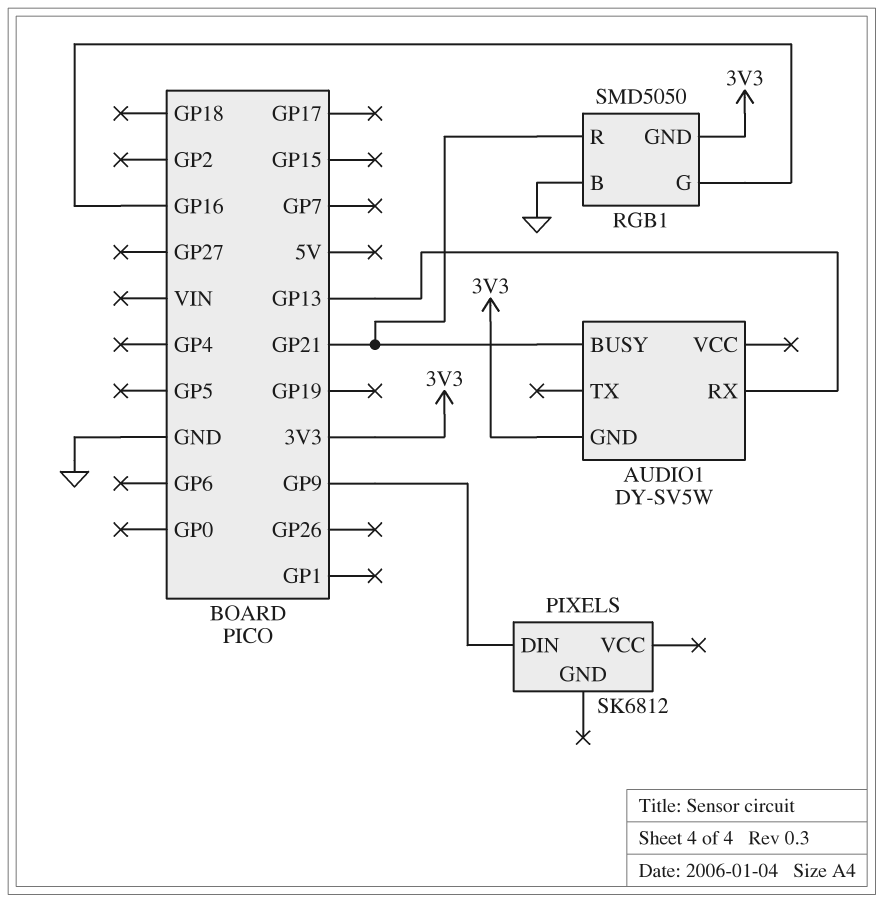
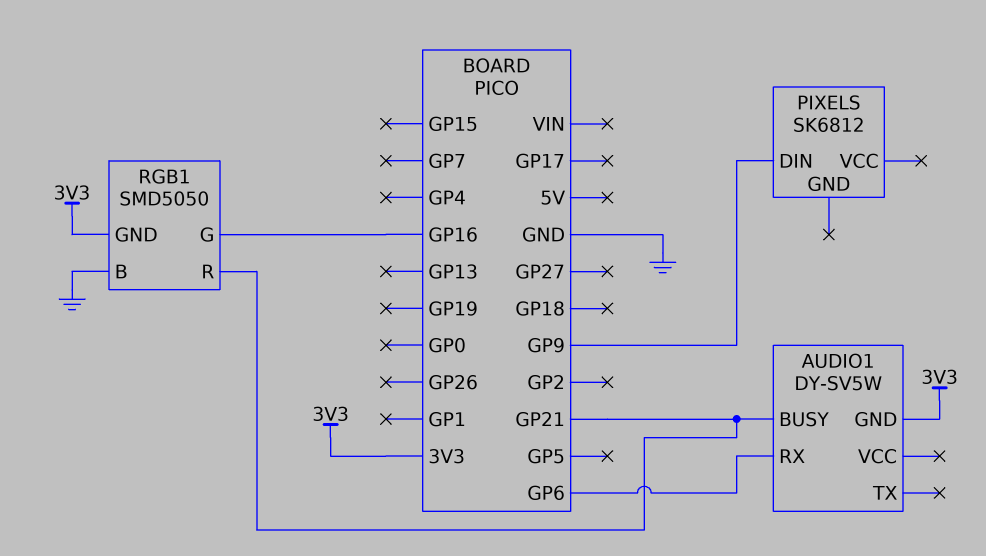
AUDIO1 pin RX: GP13 -> GP6

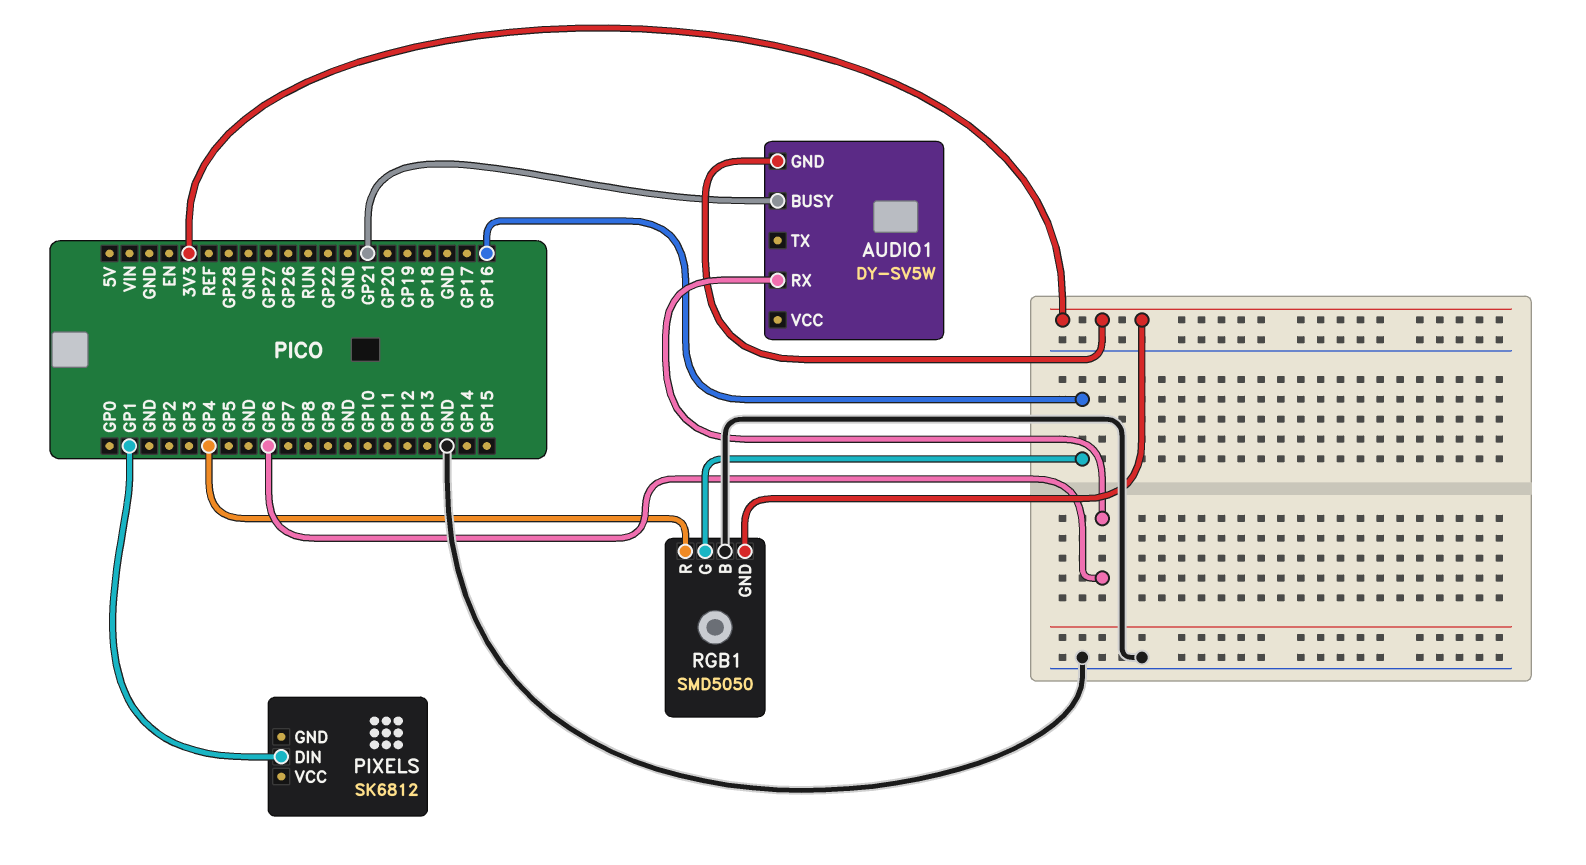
PIXELS pin DIN: GP9 -> GP1
RGB1 pin R: GP21 -> GP4

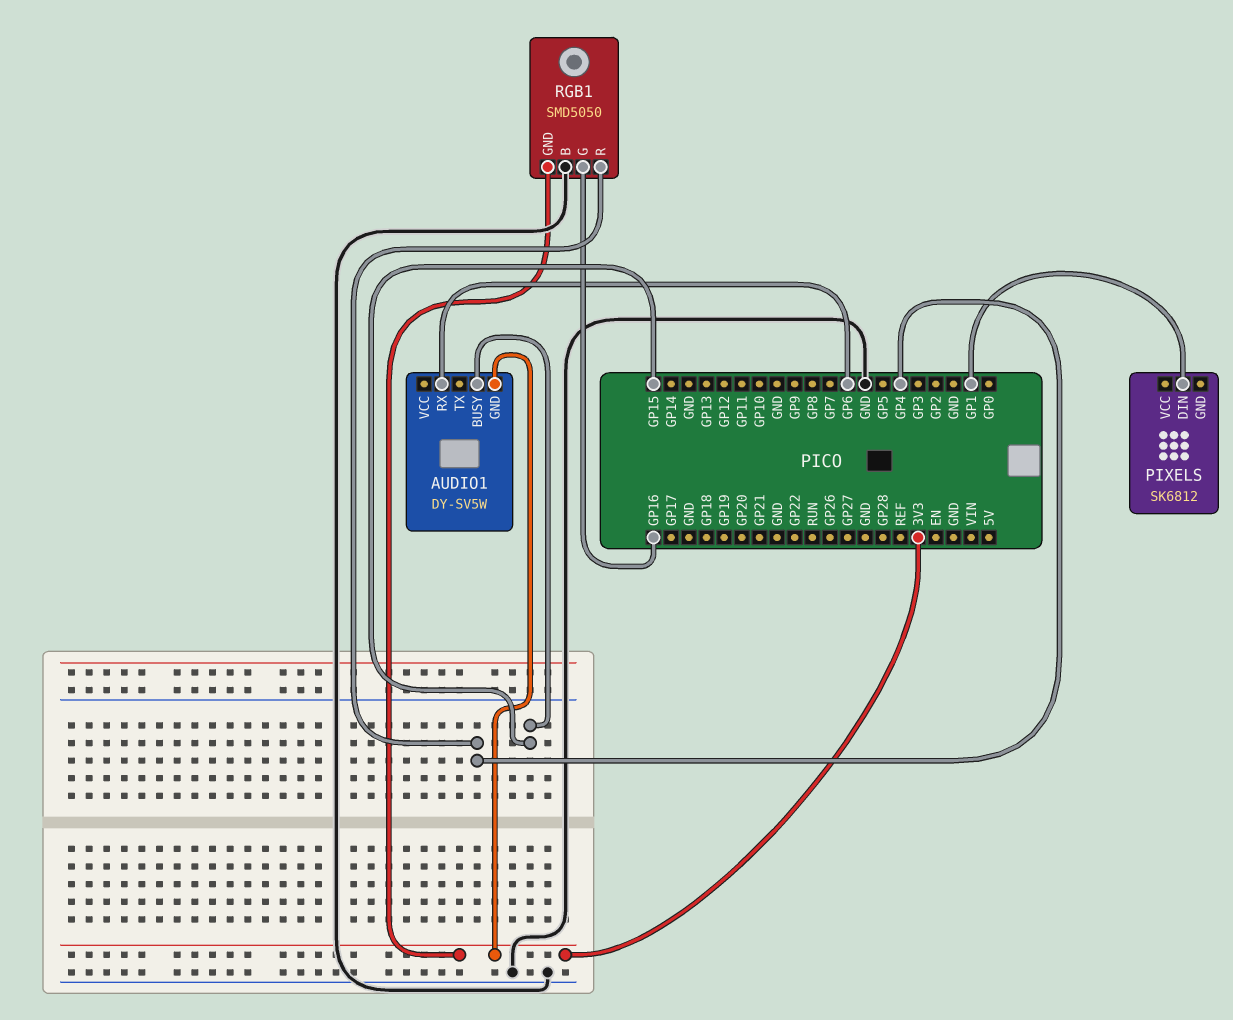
AUDIO1 pin BUSY: GP21 -> GP15

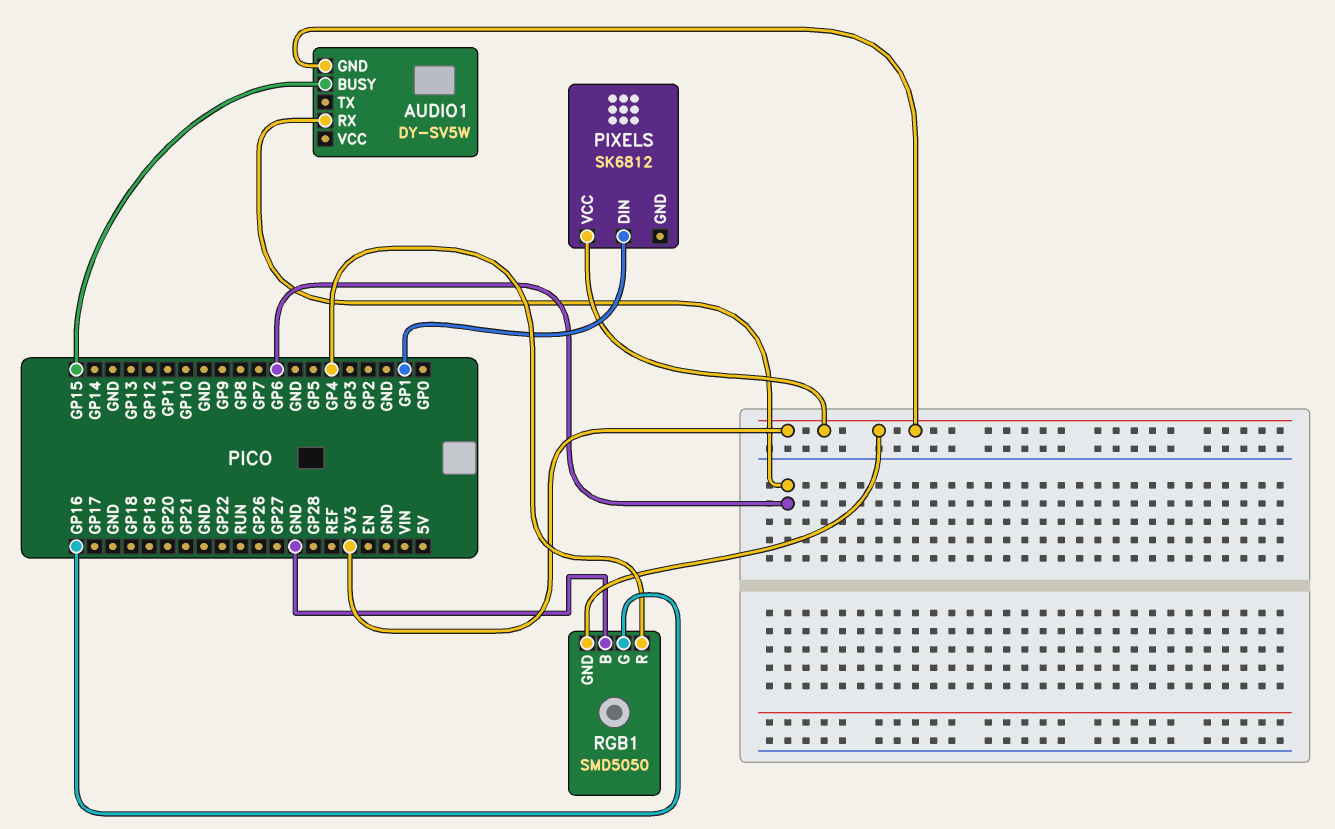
PIXELS pin VCC: none -> 3V3

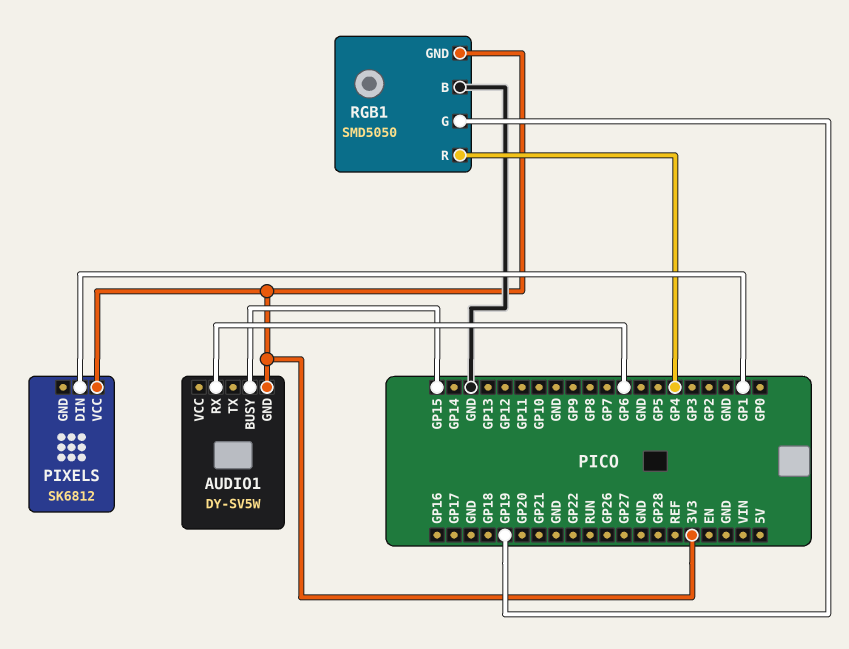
RGB1 pin G: GP16 -> GP19

